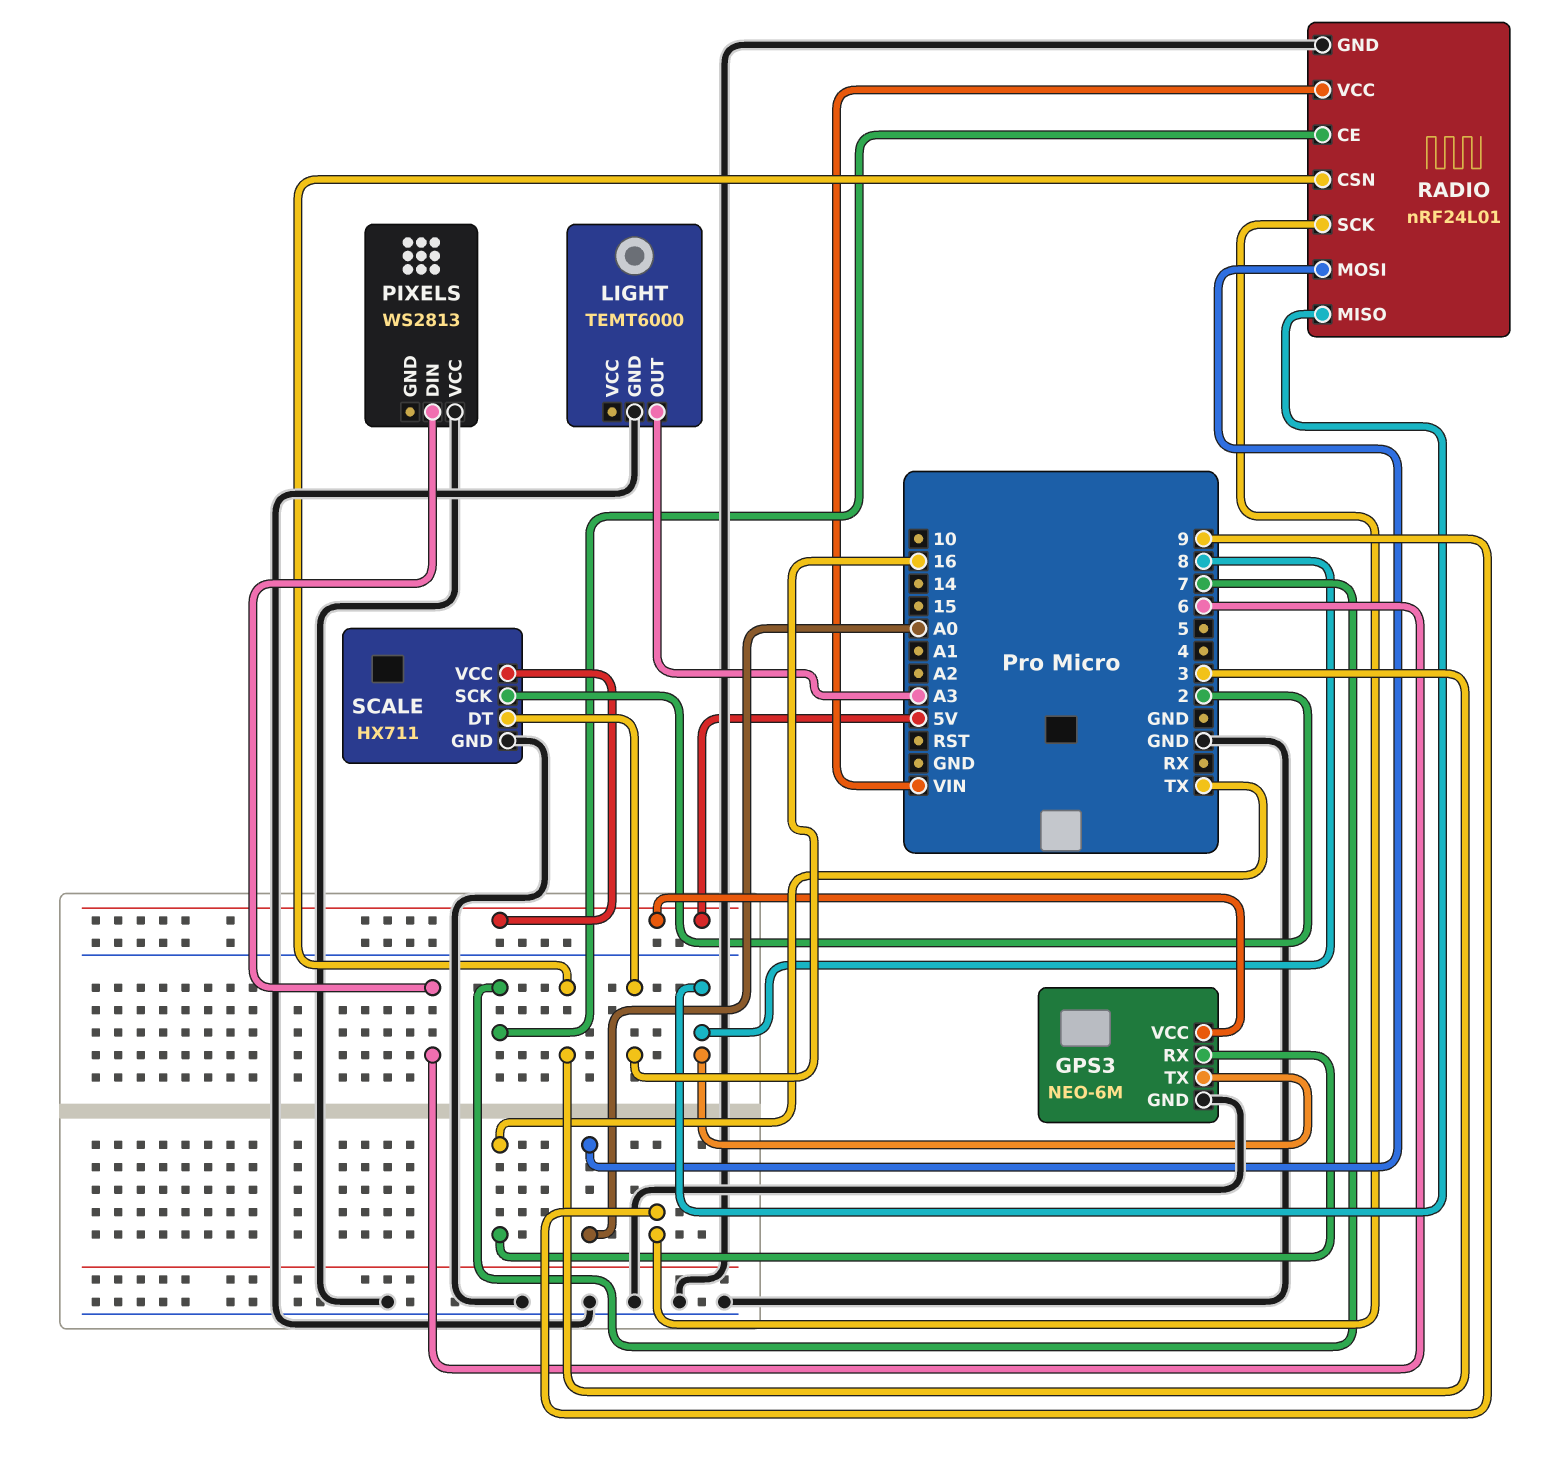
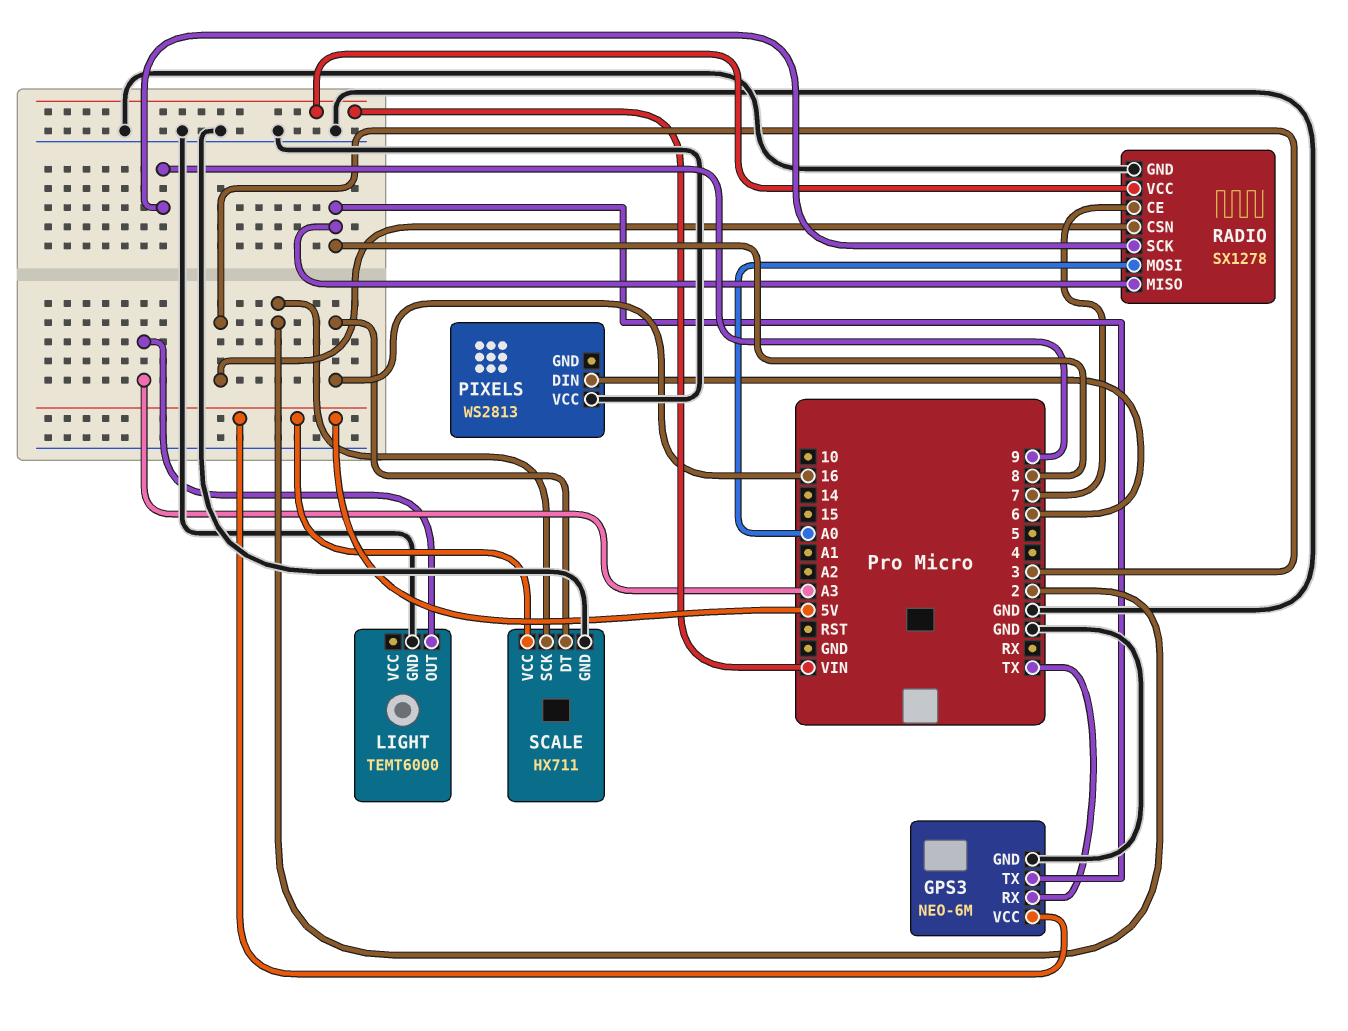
RADIO: nRF24L01 -> SX1278

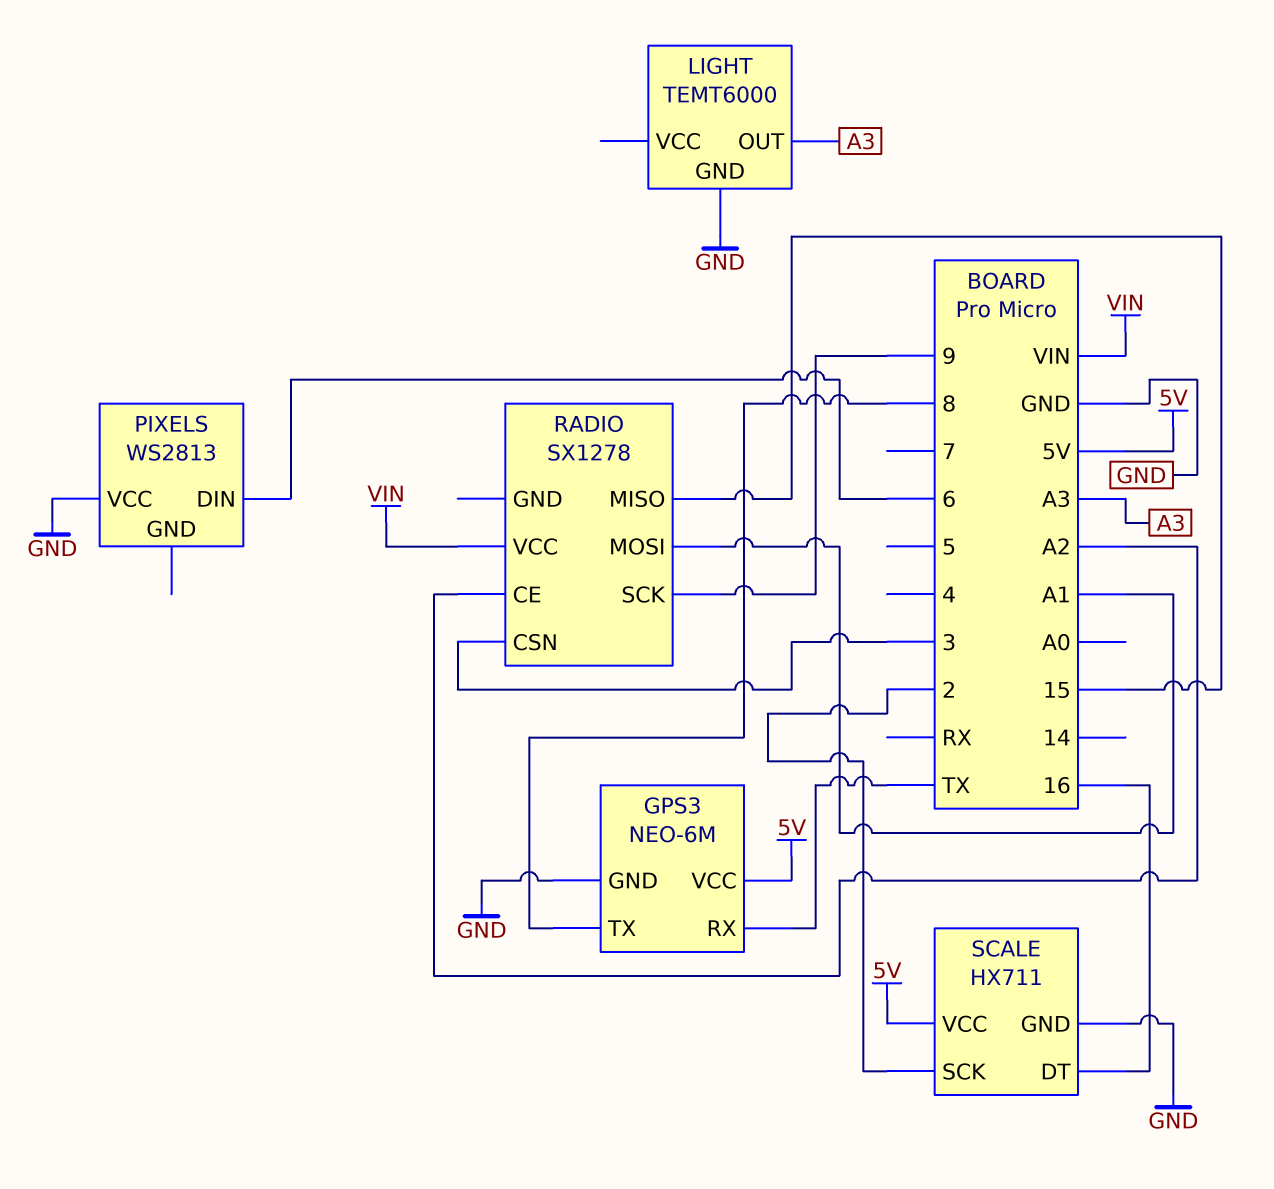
RADIO pin CE: 7 -> A2
RADIO pin GND: GND -> none
RADIO pin MISO: 8 -> 15
RADIO pin MOSI: A0 -> A1

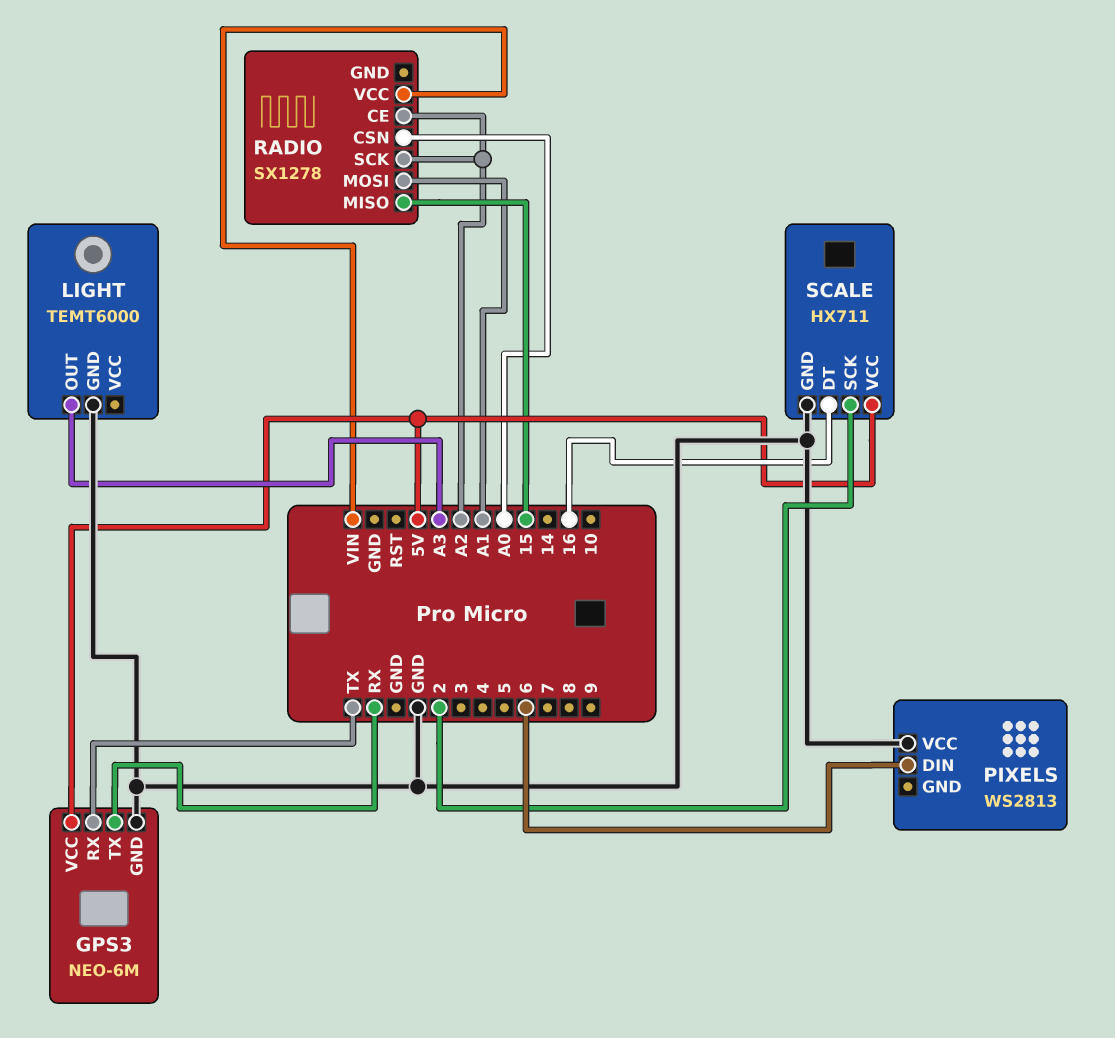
GPS3 pin TX: 8 -> RX
RADIO pin CSN: 3 -> A0
RADIO pin SCK: 9 -> A2

